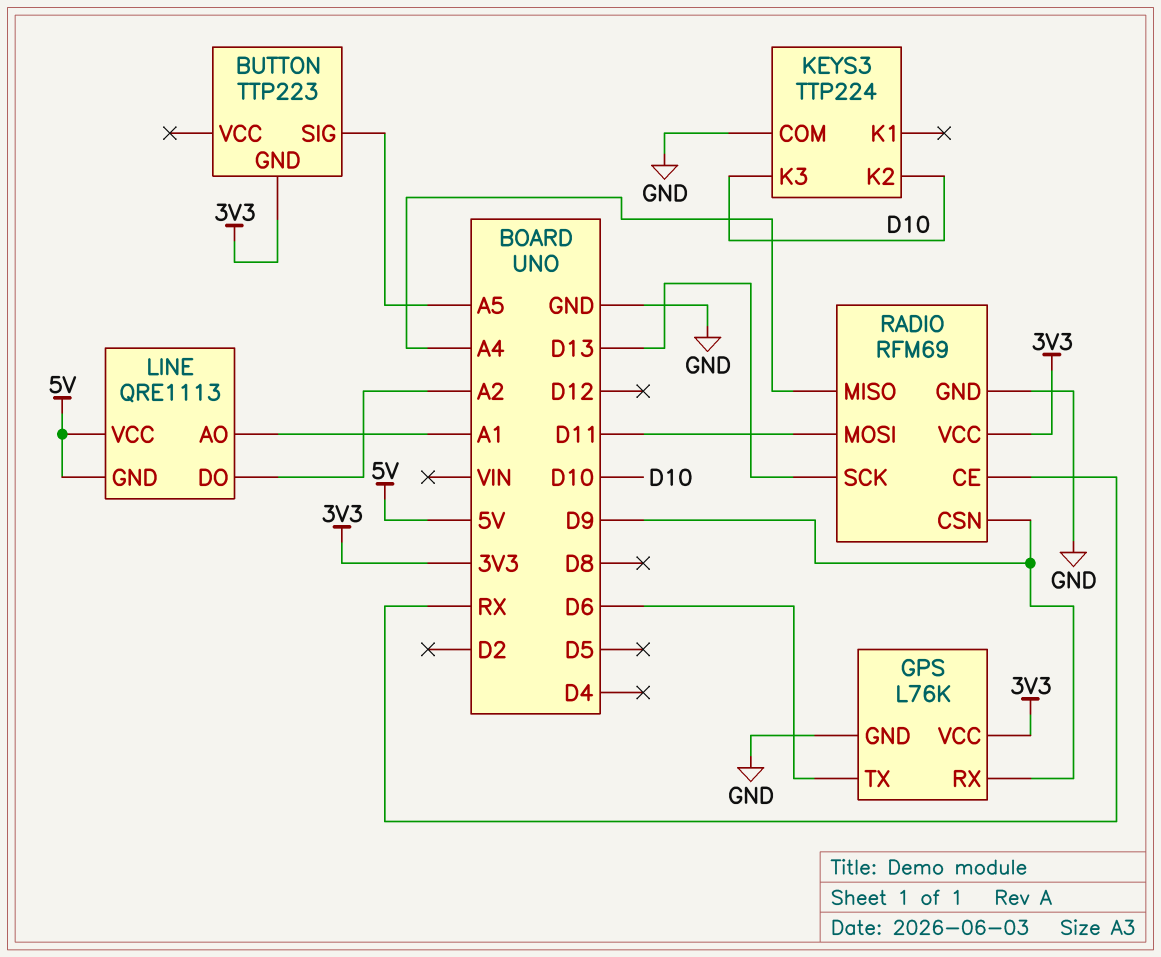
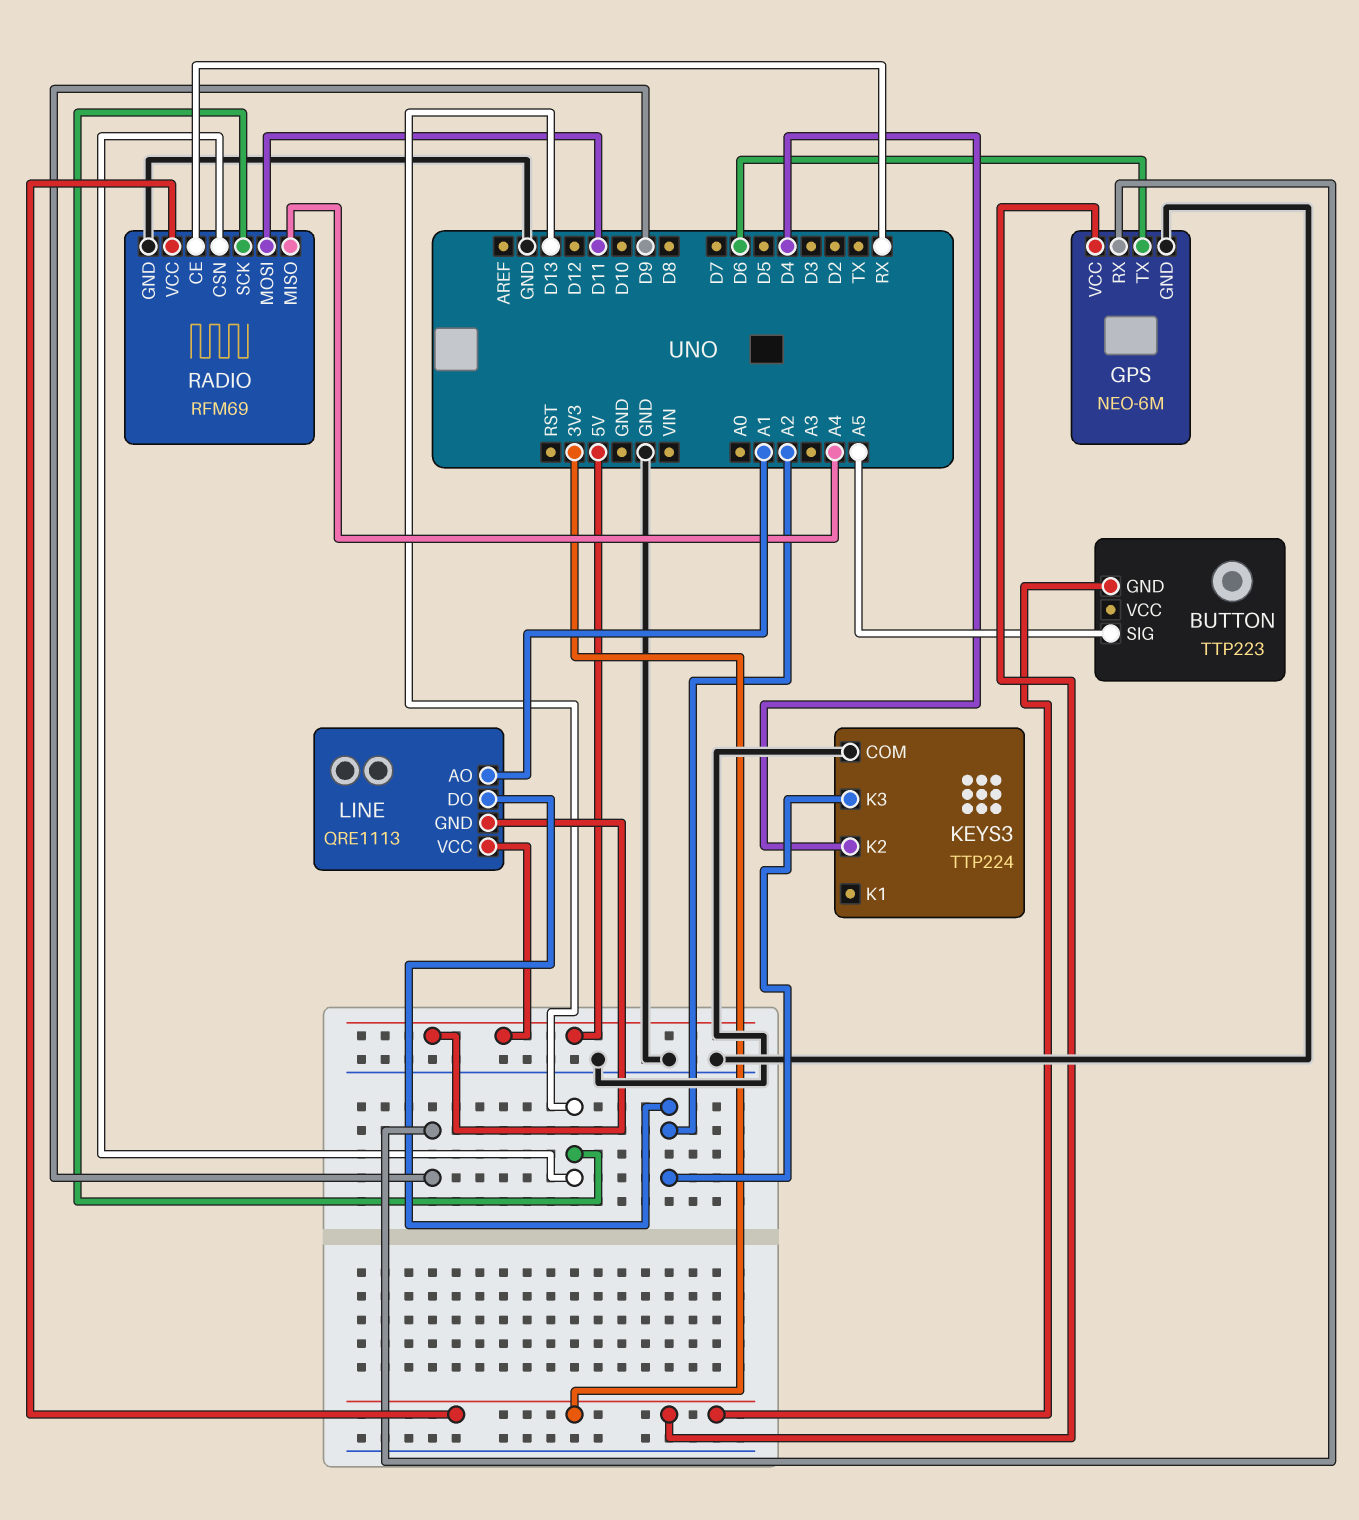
GPS: L76K -> NEO-6M
KEYS3 pin K2: D10 -> D4
KEYS3 pin K3: D10 -> A2
RADIO pin CSN: D9 -> D13

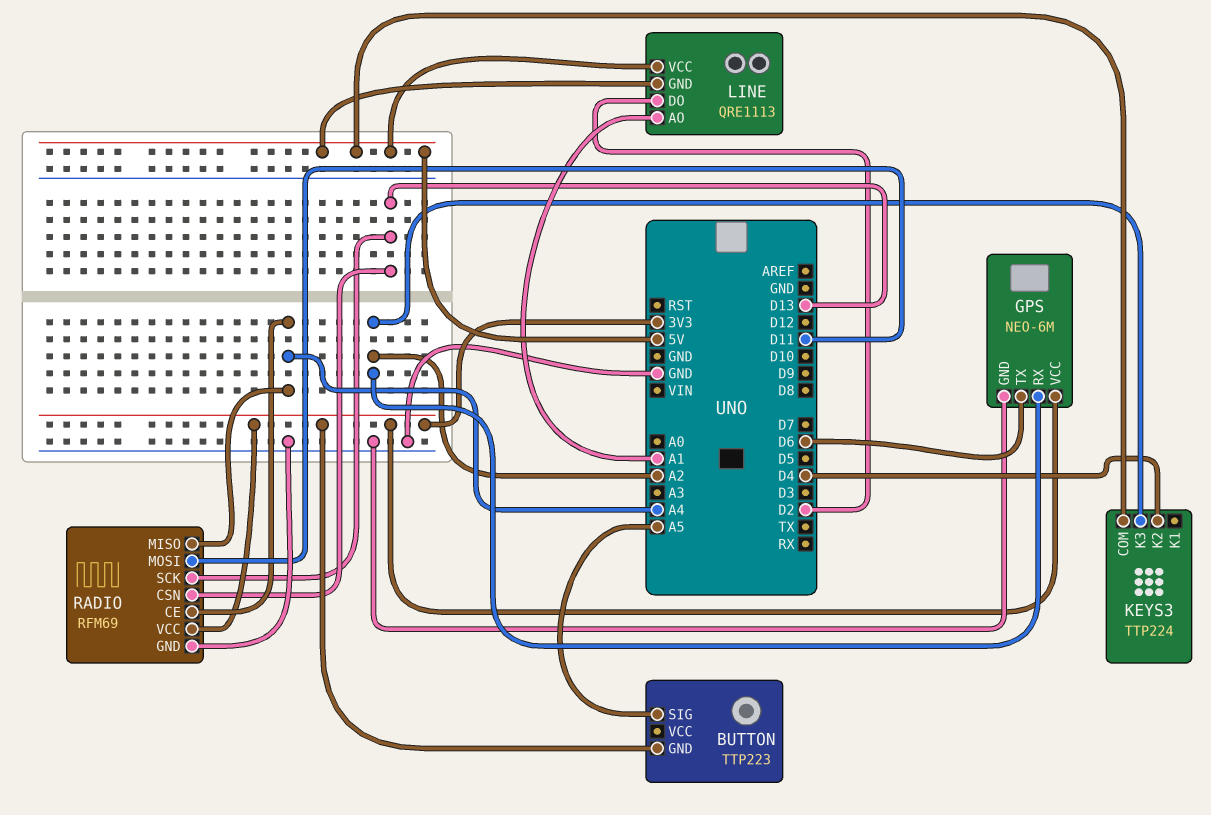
GPS pin RX: D9 -> A2
KEYS3 pin COM: GND -> 5V
LINE pin DO: A2 -> D2
RADIO pin CE: RX -> A4

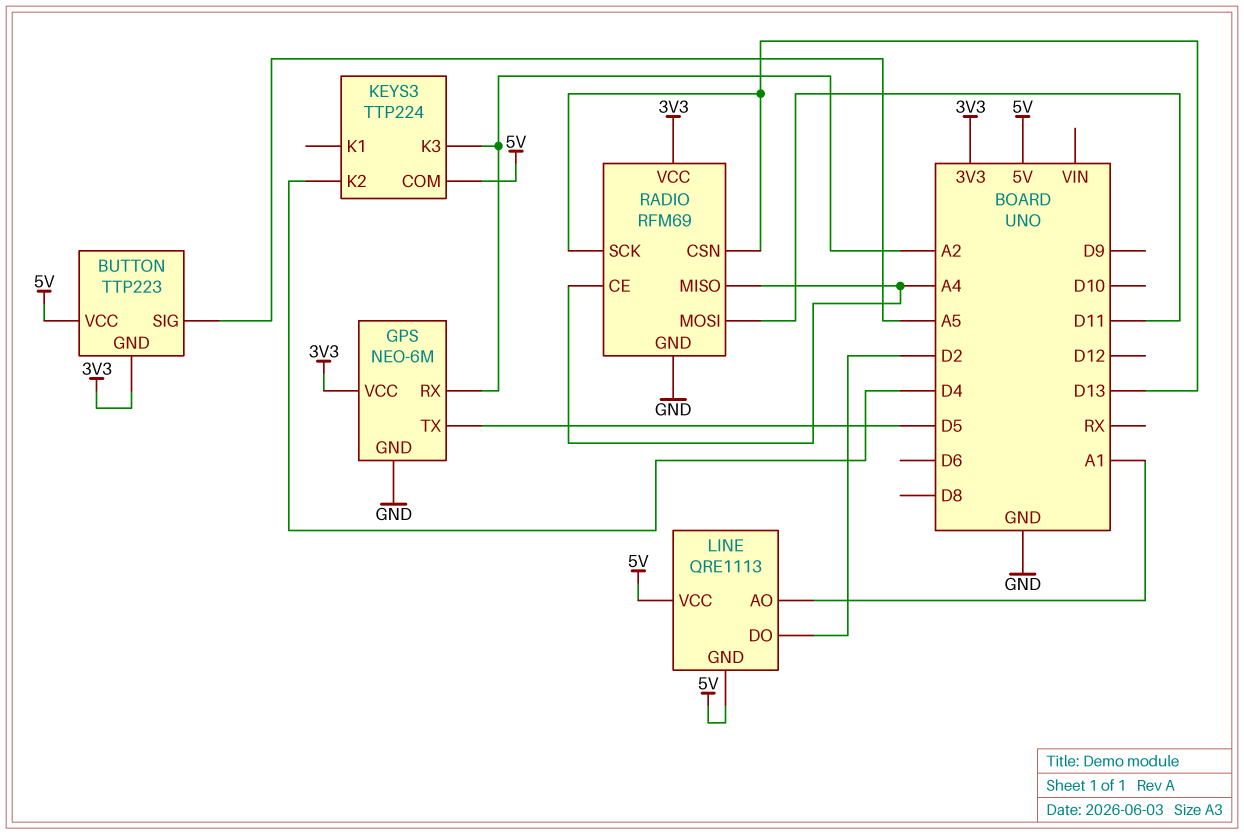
BUTTON pin VCC: none -> 5V
GPS pin TX: D6 -> D5

